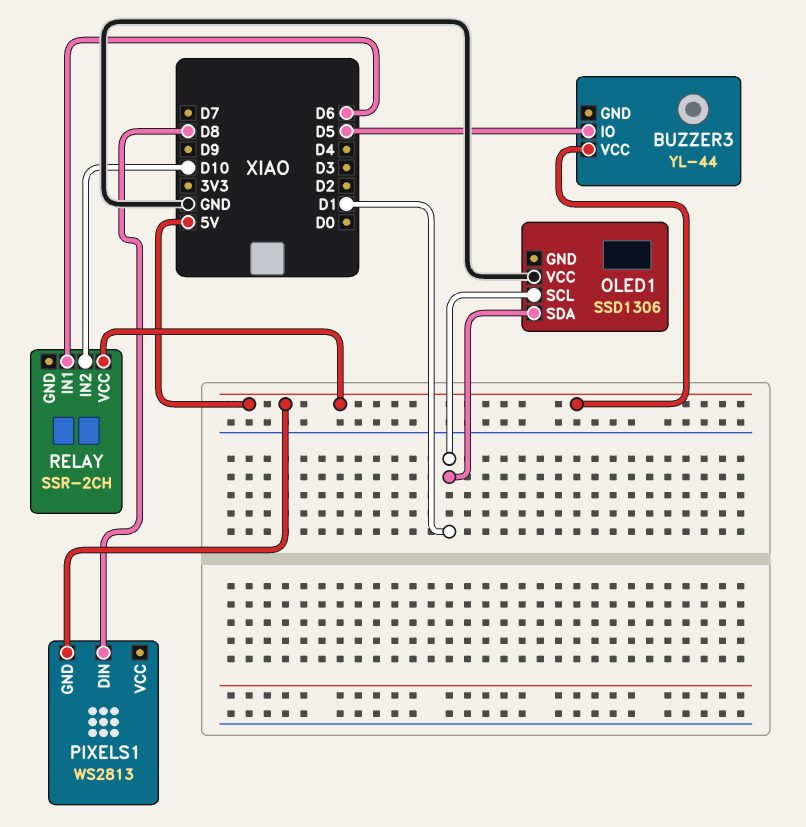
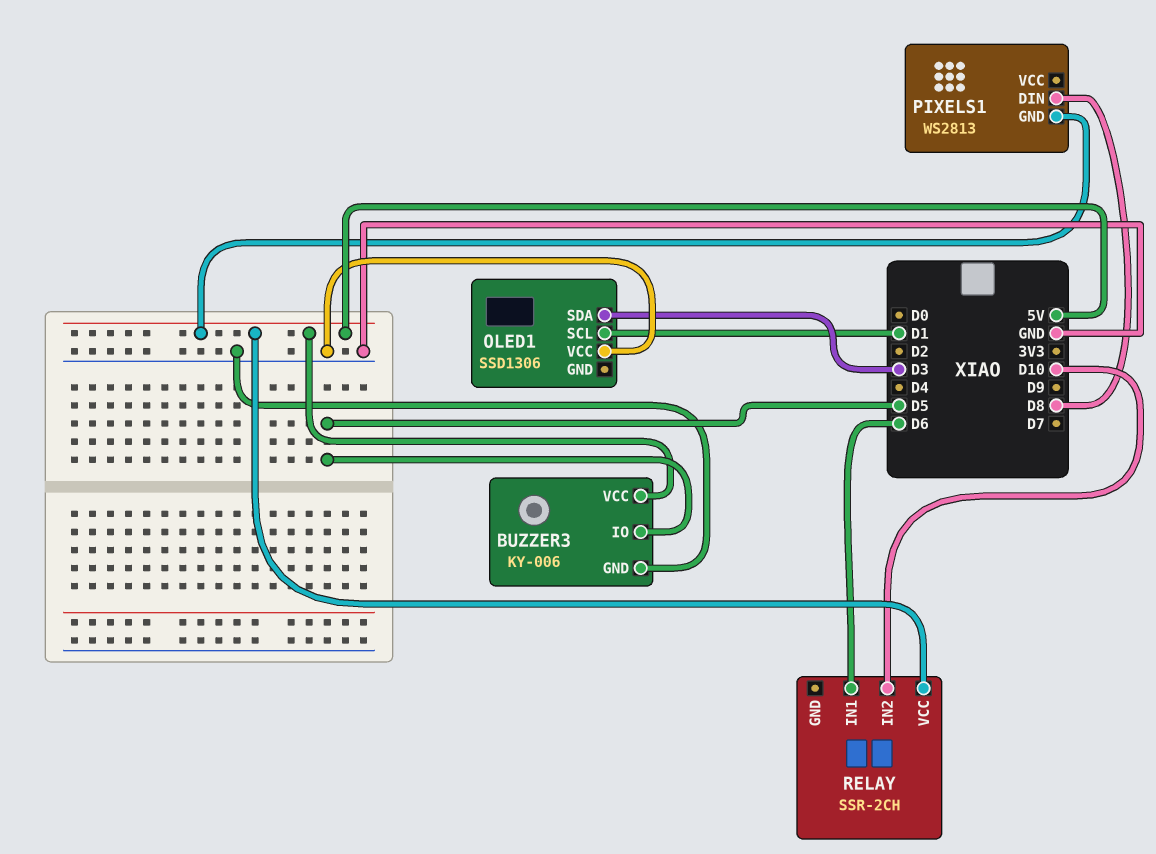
BUZZER3: YL-44 -> KY-006
BUZZER3 pin GND: none -> GND
OLED1 pin SDA: D1 -> D3

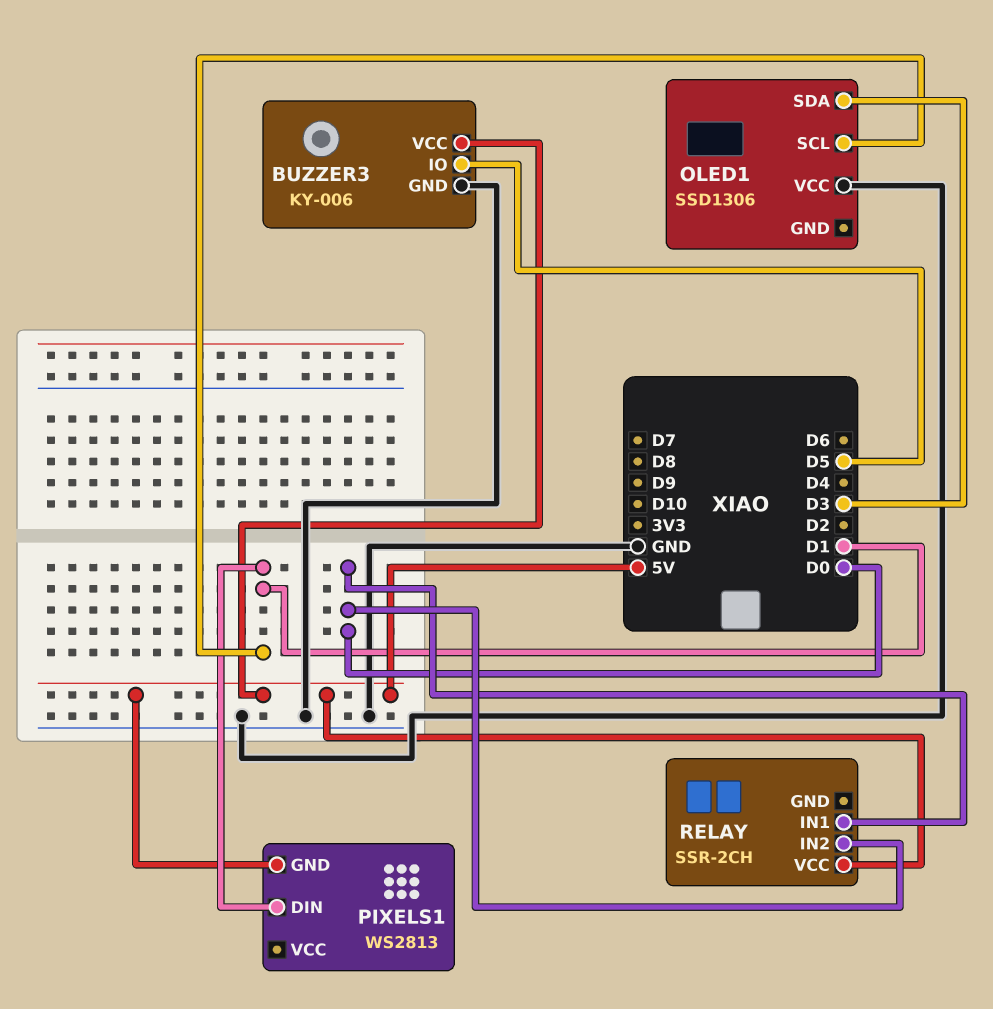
PIXELS1 pin DIN: D8 -> D1
RELAY pin IN1: D6 -> D0
RELAY pin IN2: D10 -> D0

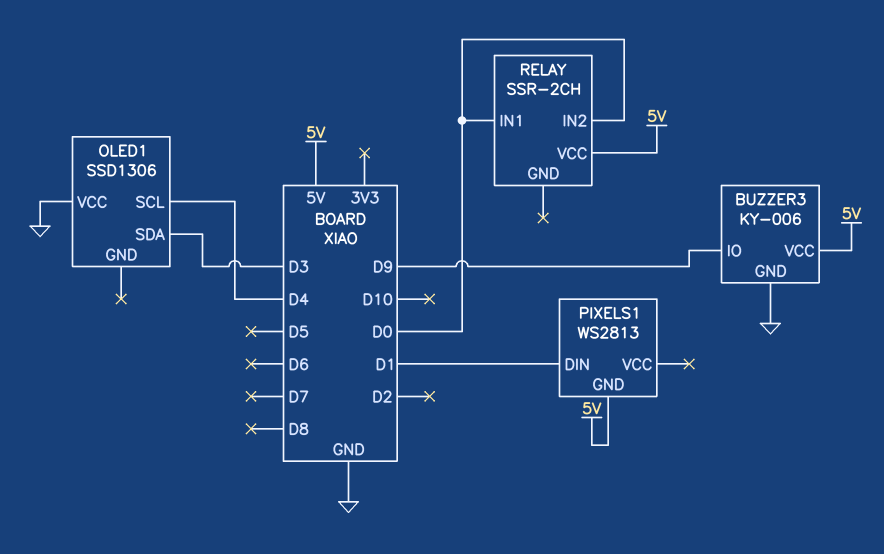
BUZZER3 pin IO: D5 -> D9
OLED1 pin SCL: D1 -> D4

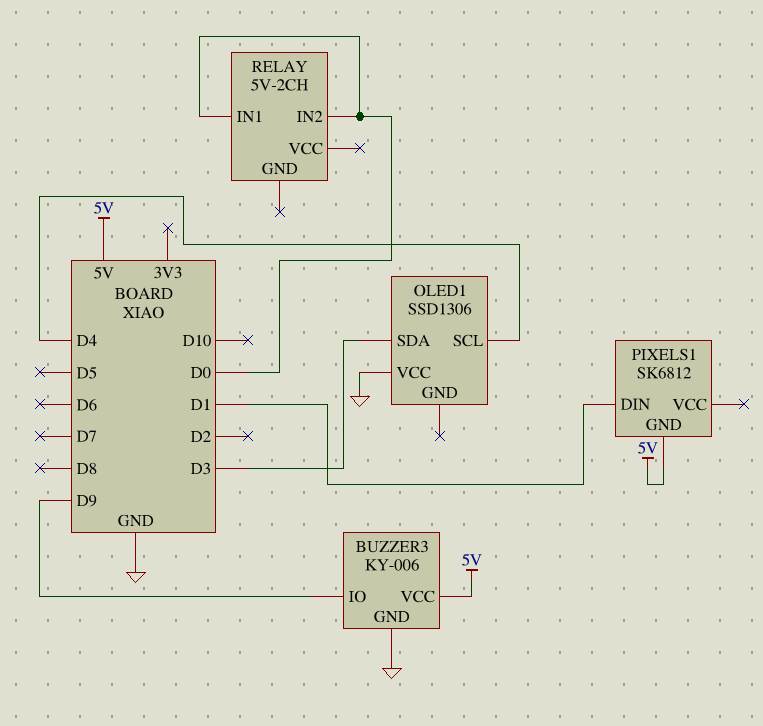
PIXELS1: WS2813 -> SK6812
RELAY: SSR-2CH -> 5V-2CH
RELAY pin VCC: 5V -> none

